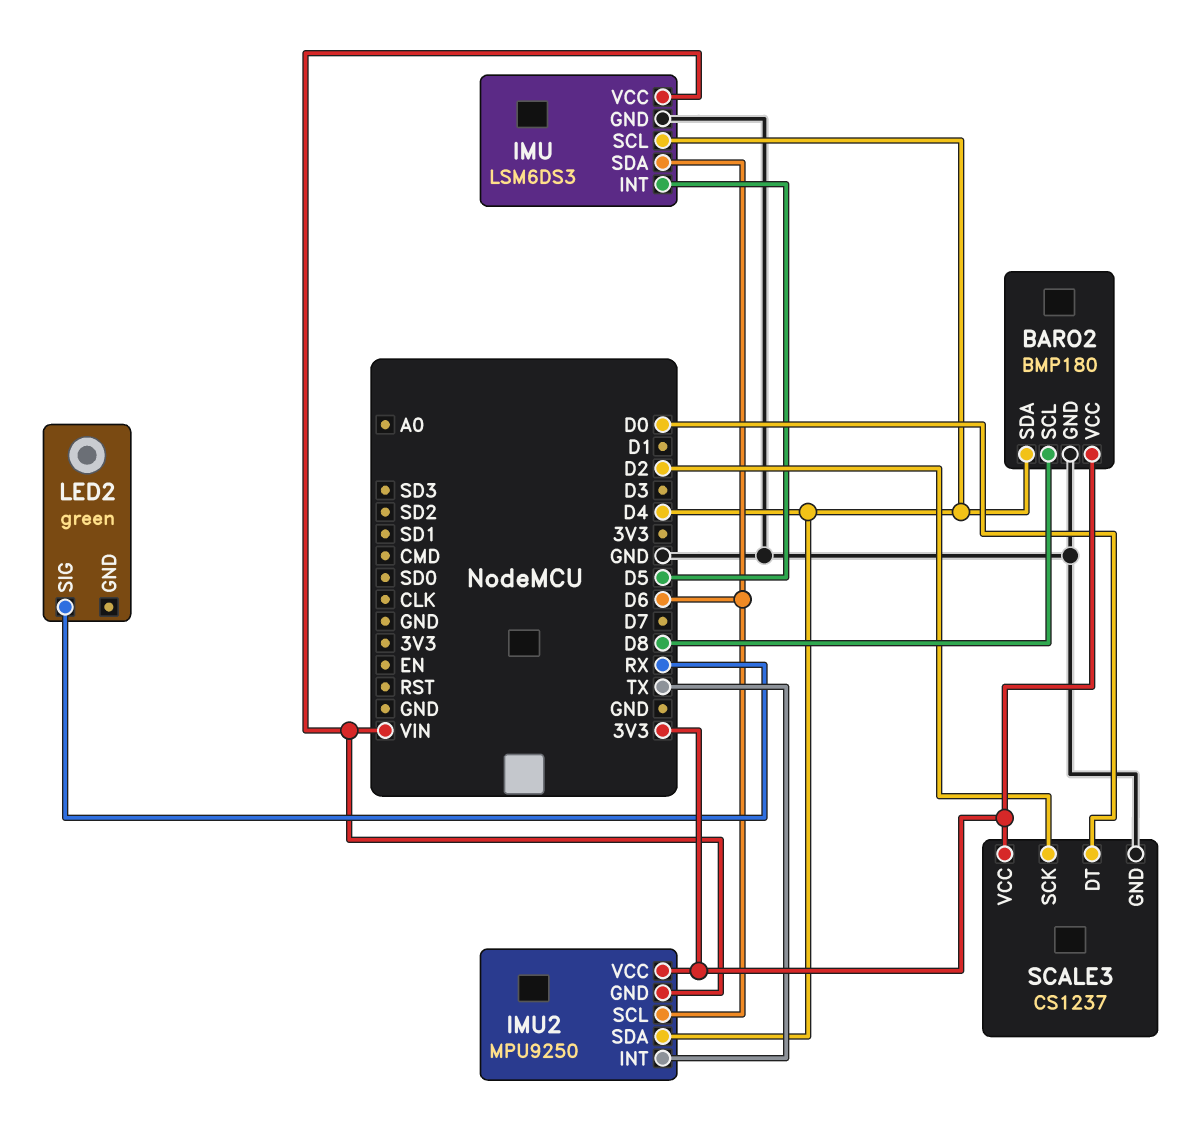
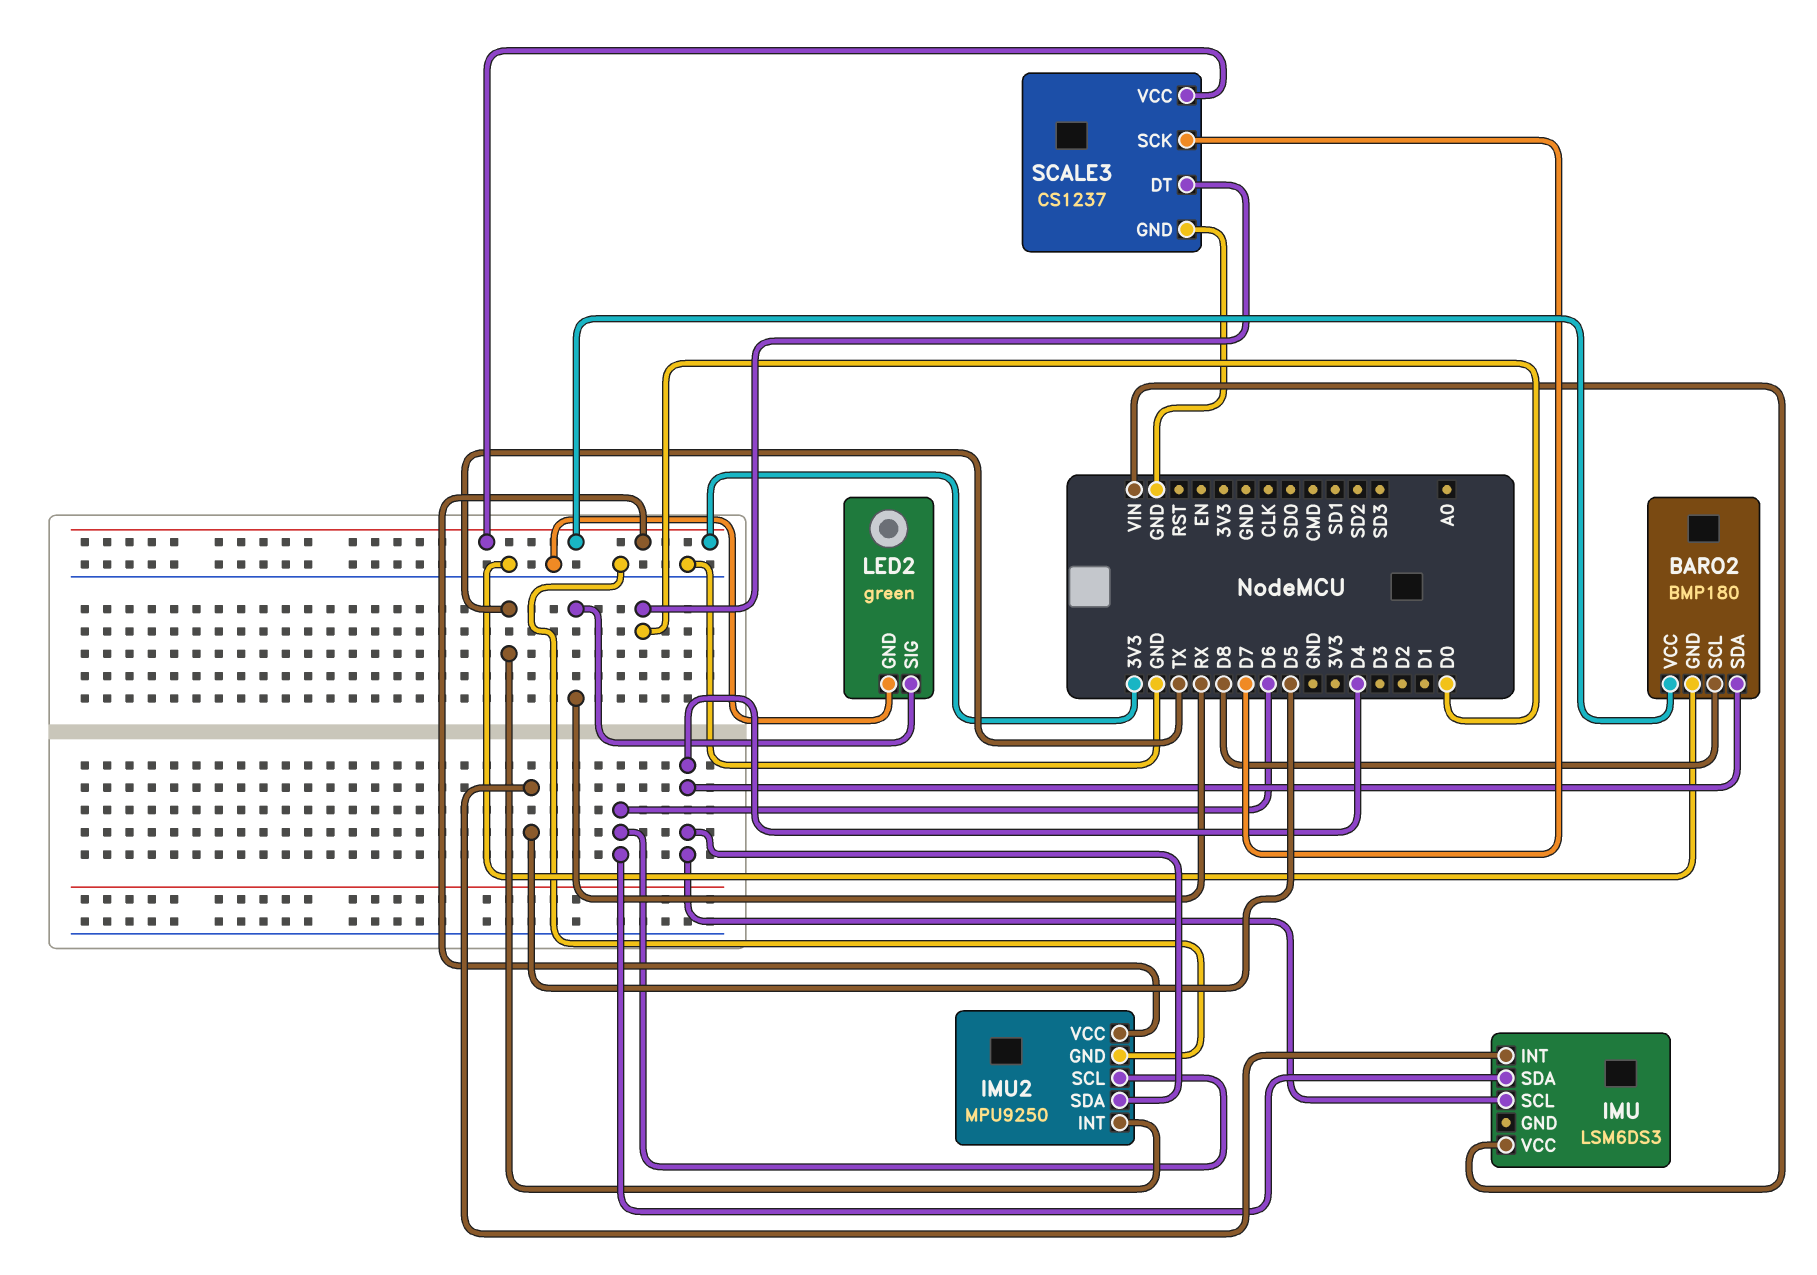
IMU pin GND: GND -> none
IMU2 pin GND: VIN -> GND
LED2 pin GND: none -> GND
SCALE3 pin SCK: D2 -> D7

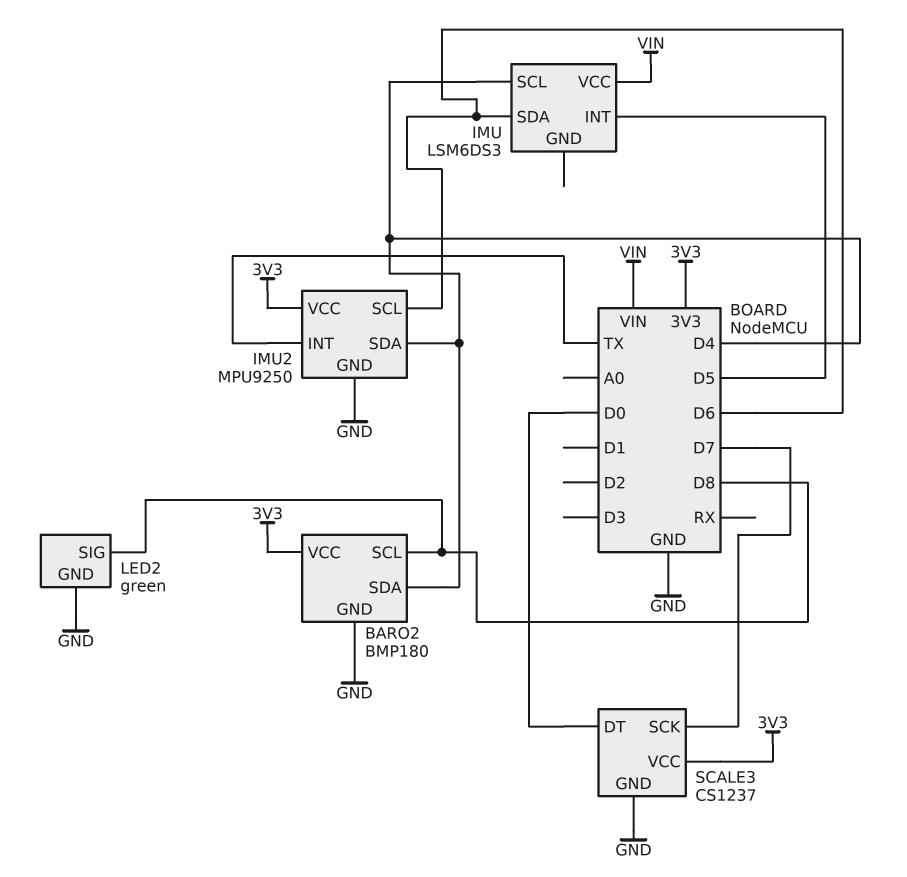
LED2 pin SIG: RX -> D8

